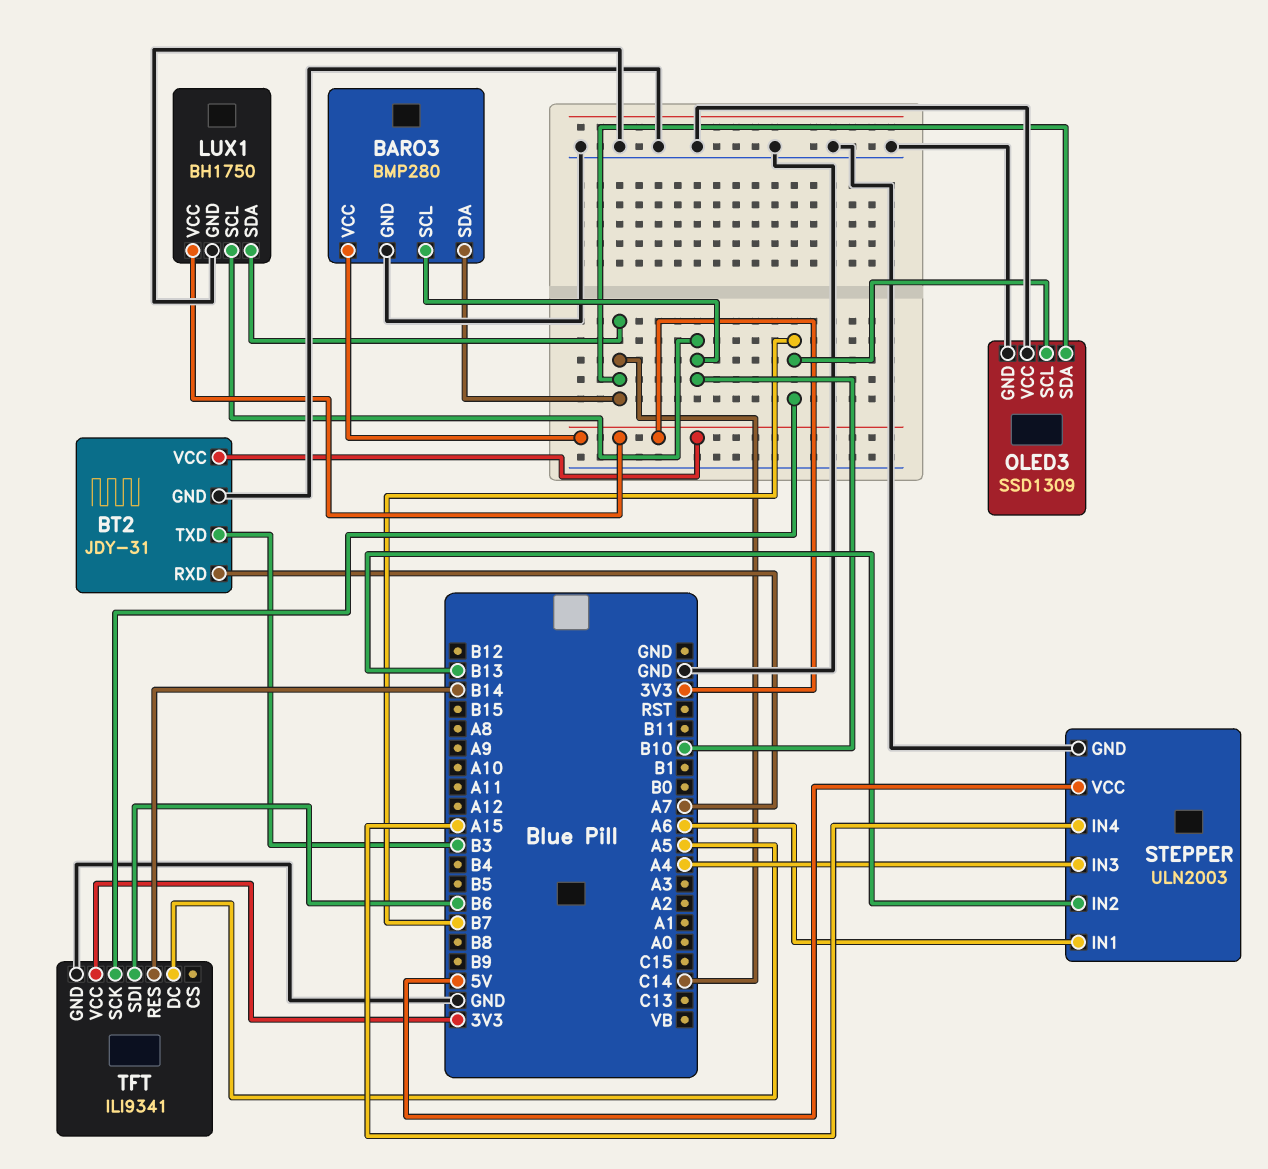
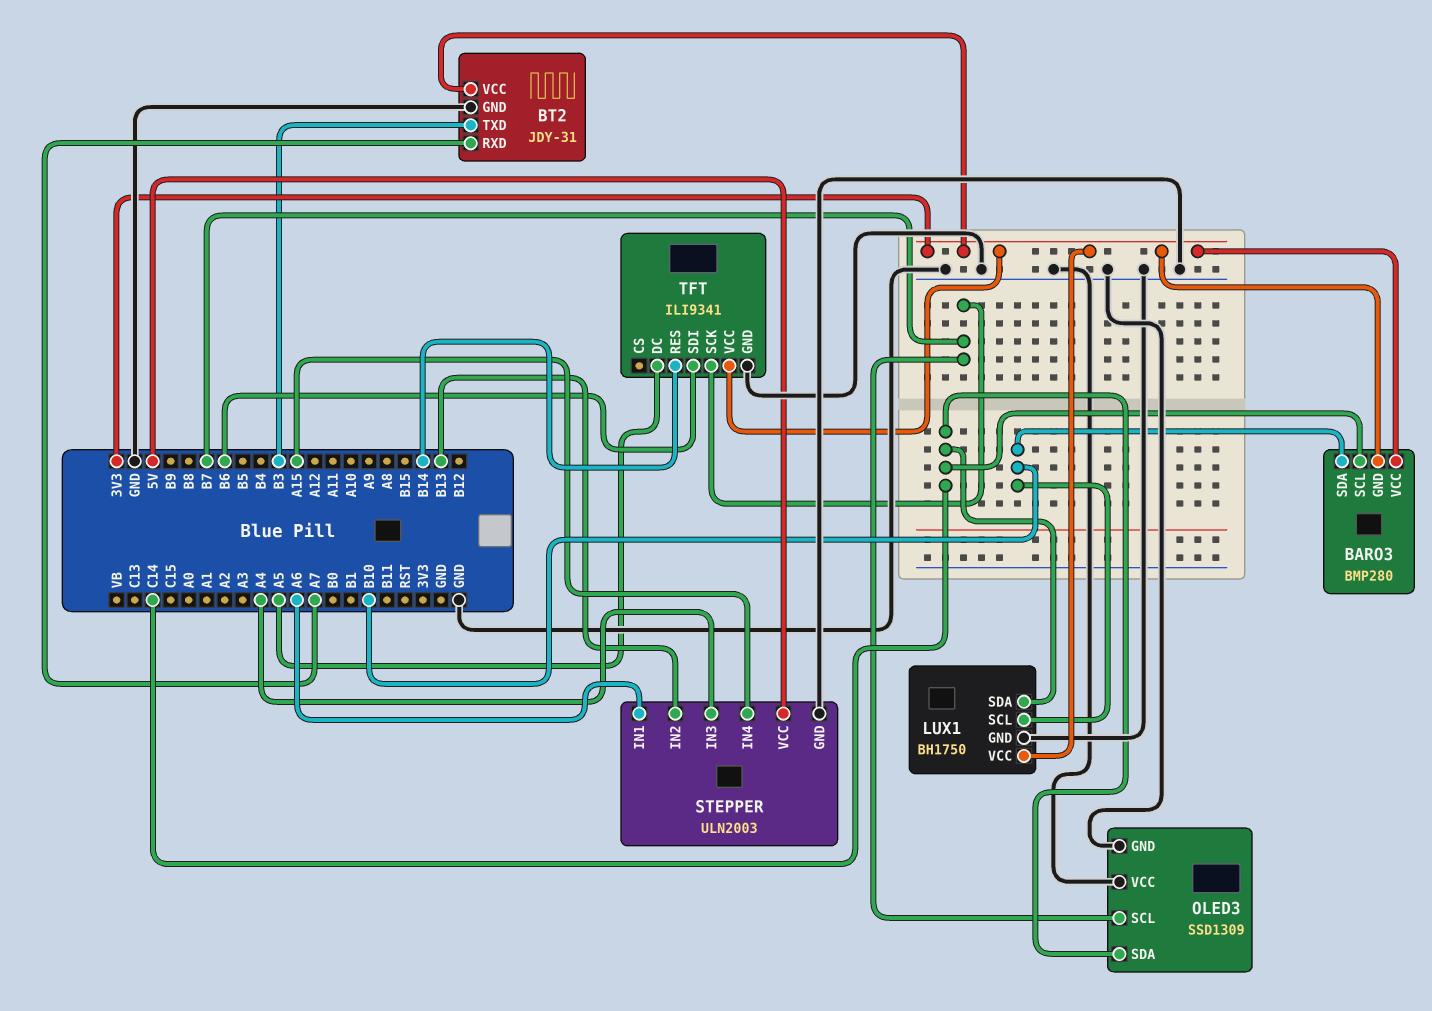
BARO3 pin GND: GND -> 3V3
BARO3 pin SCL: B10 -> C14
BARO3 pin SDA: C14 -> B10

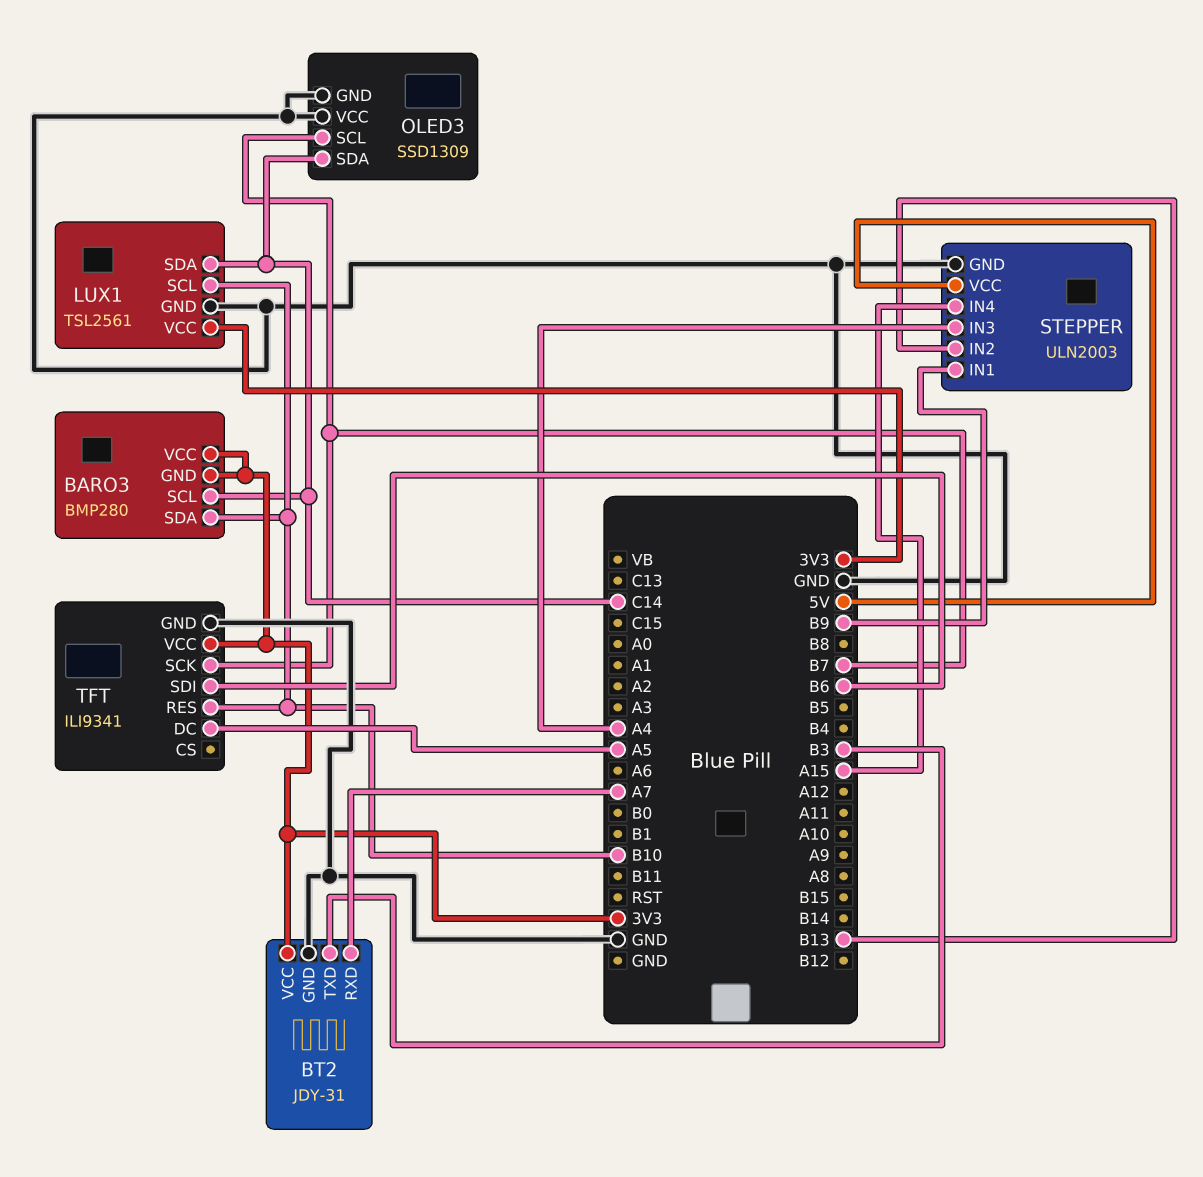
LUX1: BH1750 -> TSL2561
STEPPER pin IN1: A6 -> B9
TFT pin RES: B14 -> B10

